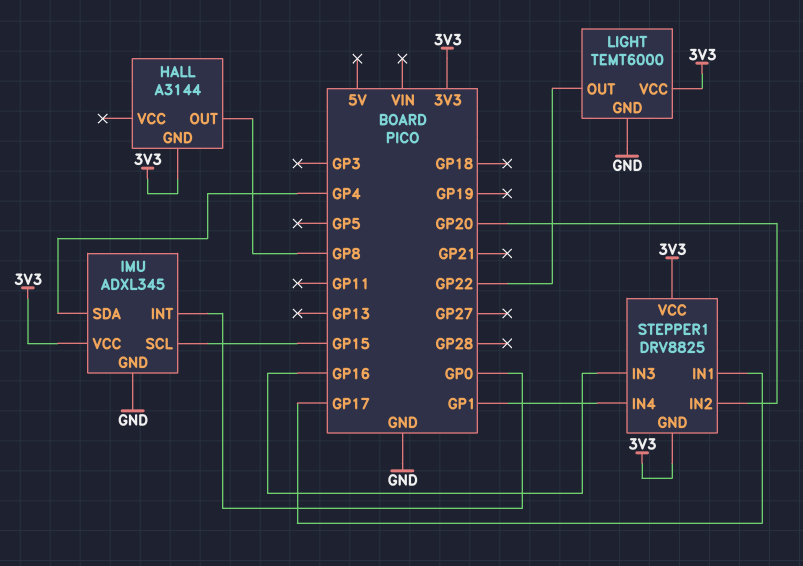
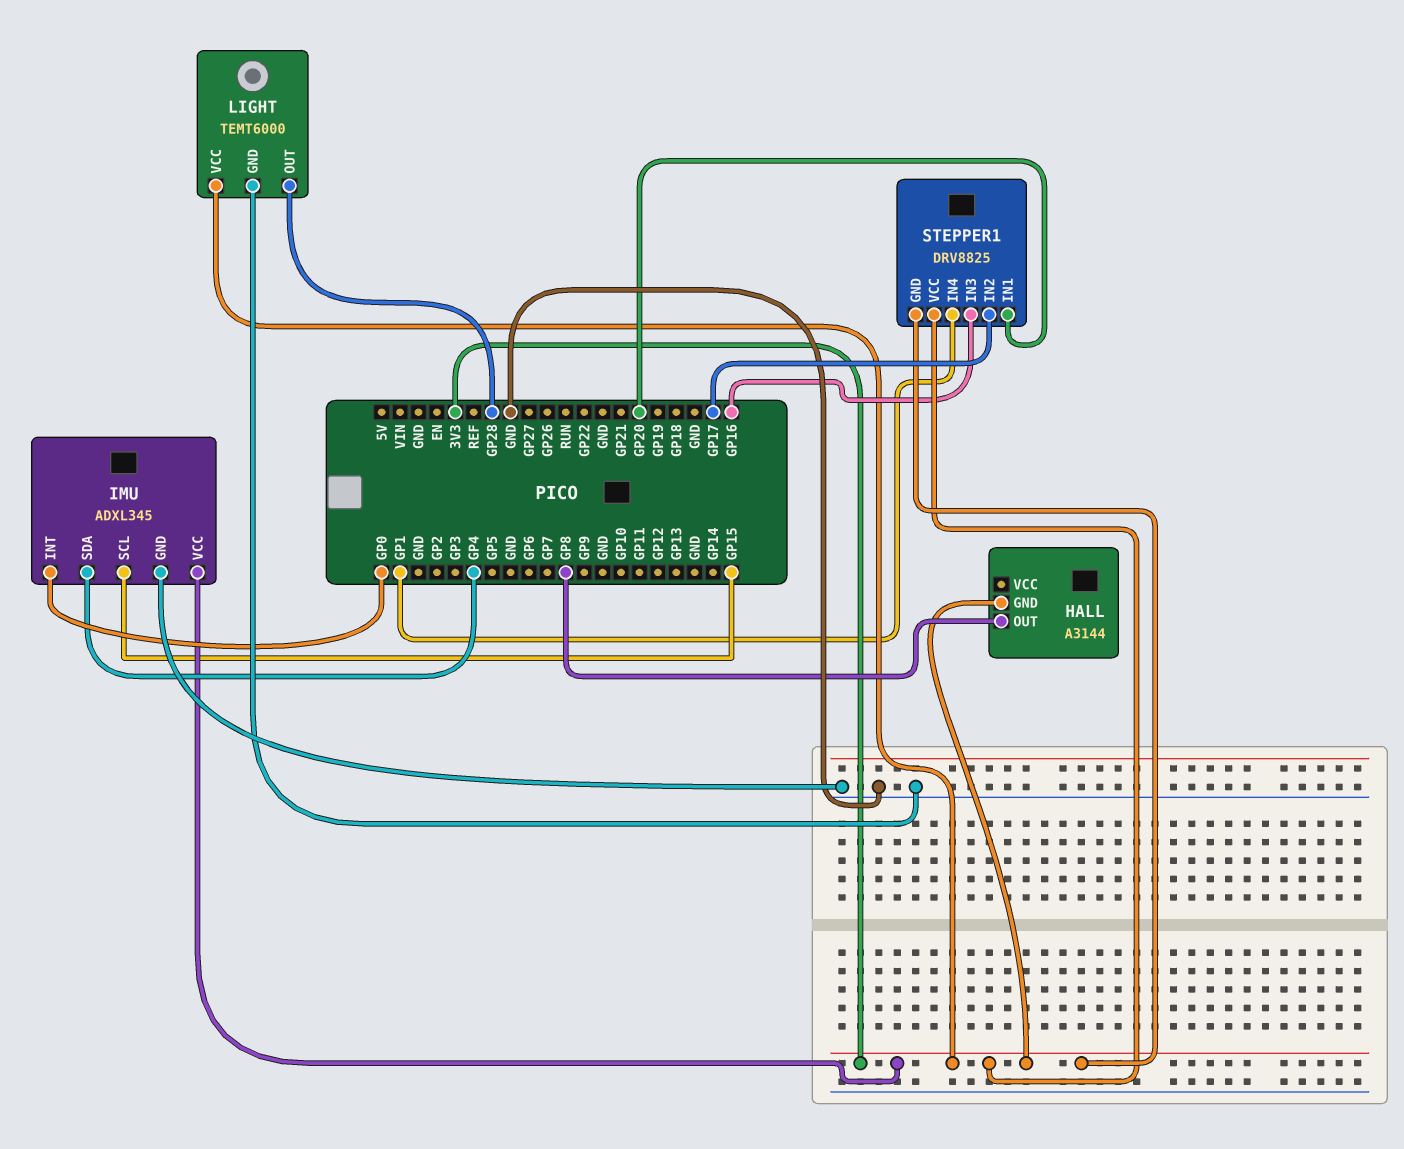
LIGHT pin OUT: GP22 -> GP28
STEPPER1 pin IN1: GP17 -> GP20
STEPPER1 pin IN2: GP20 -> GP17

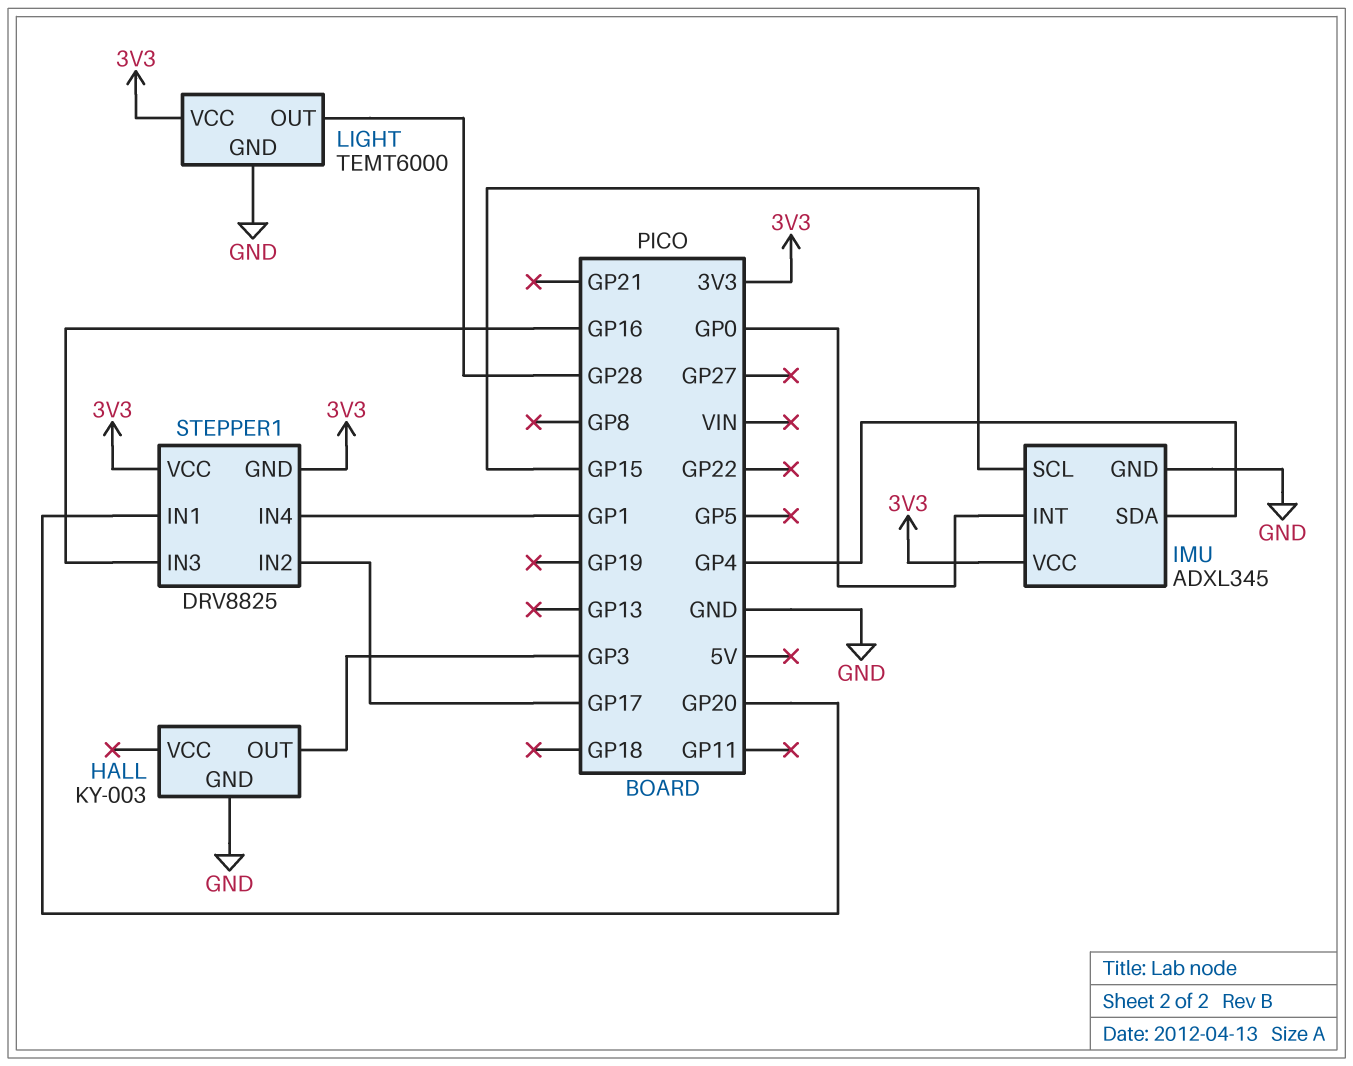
HALL: A3144 -> KY-003
HALL pin GND: 3V3 -> GND
HALL pin OUT: GP8 -> GP3

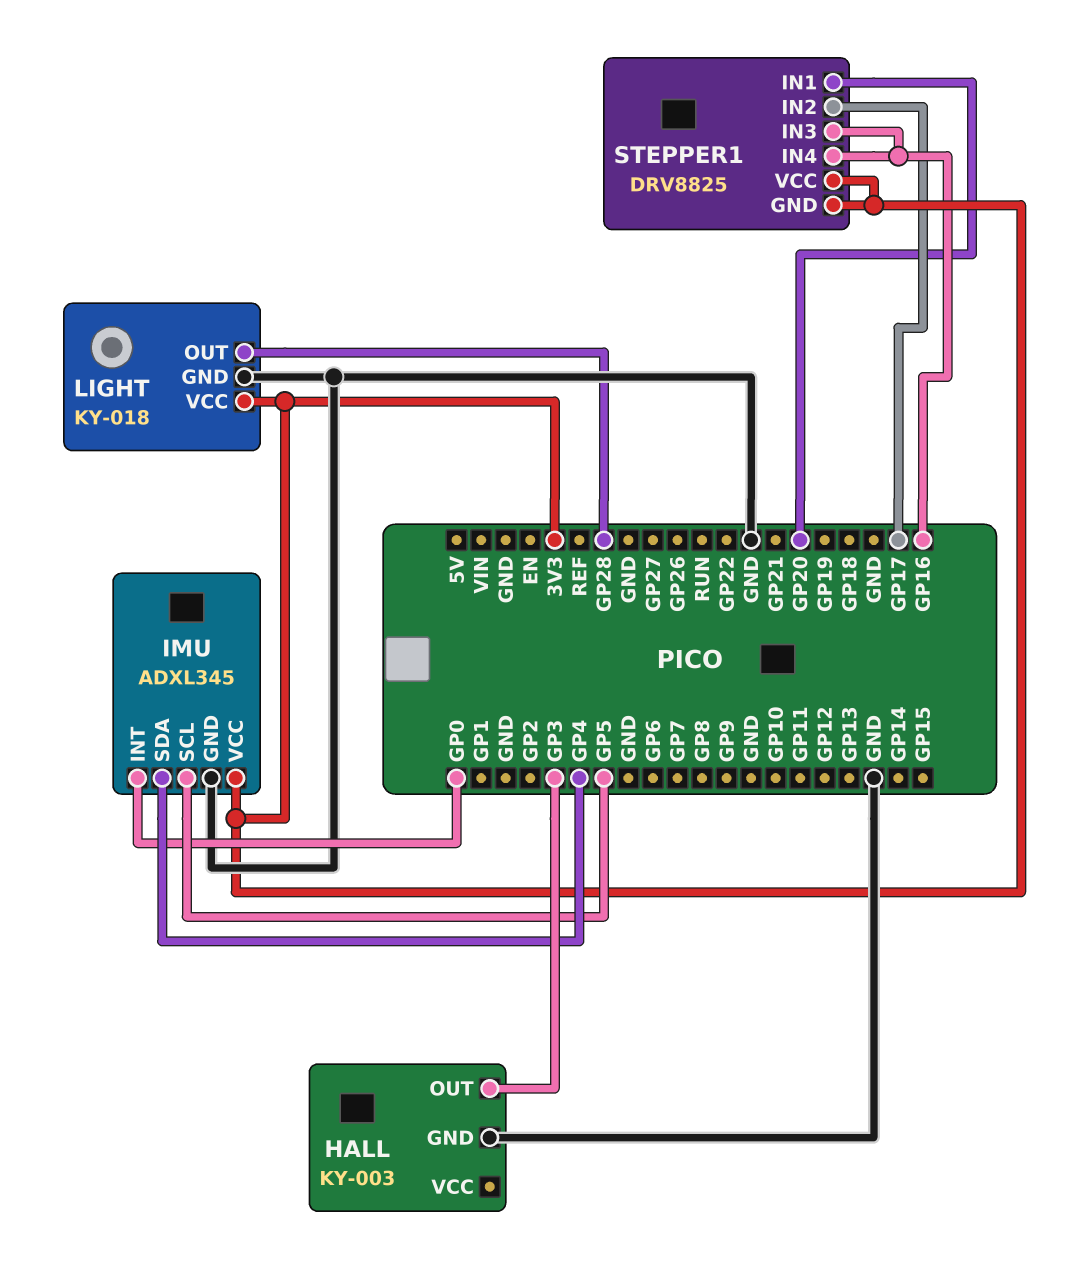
IMU pin SCL: GP15 -> GP5
LIGHT: TEMT6000 -> KY-018
STEPPER1 pin IN4: GP1 -> GP16

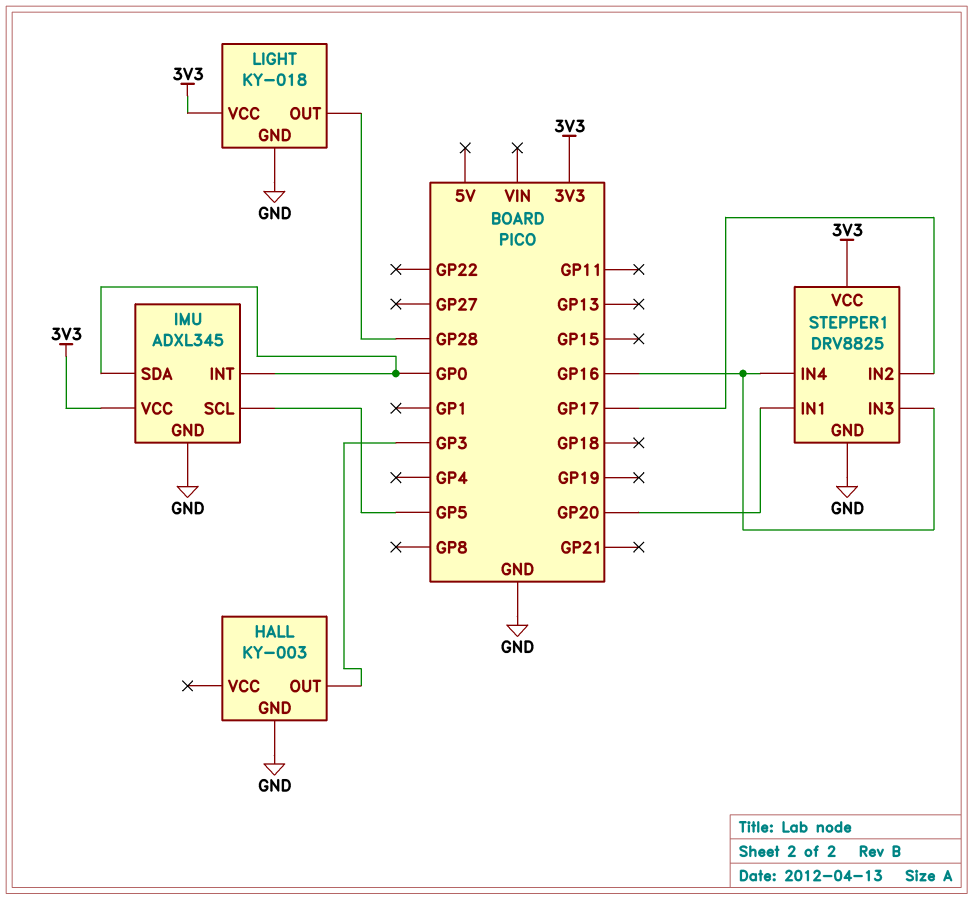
IMU pin SDA: GP4 -> GP0
STEPPER1 pin GND: 3V3 -> GND

